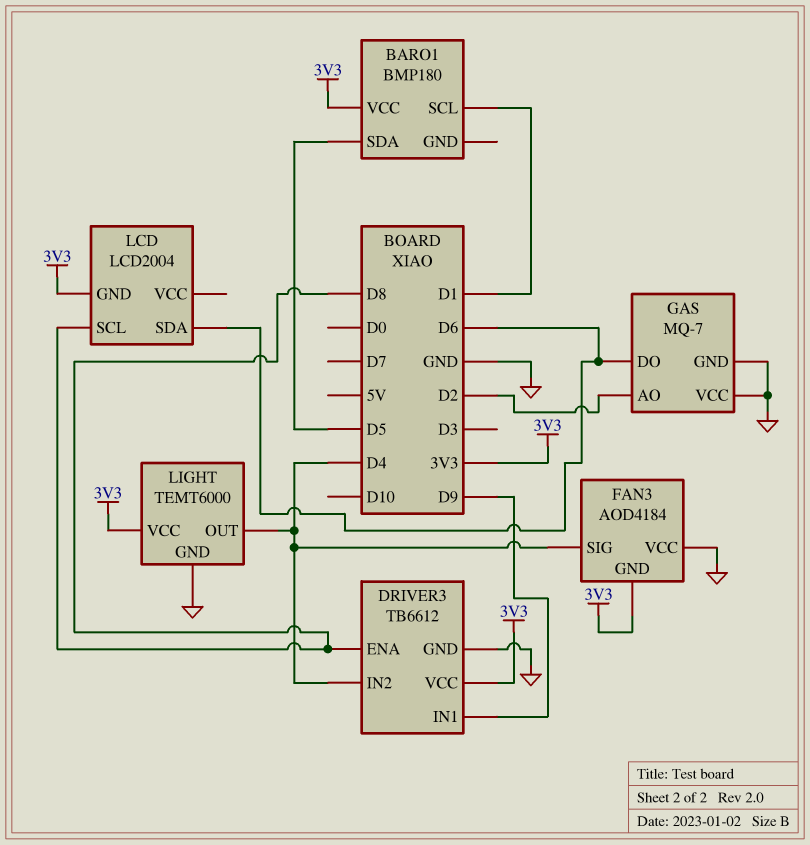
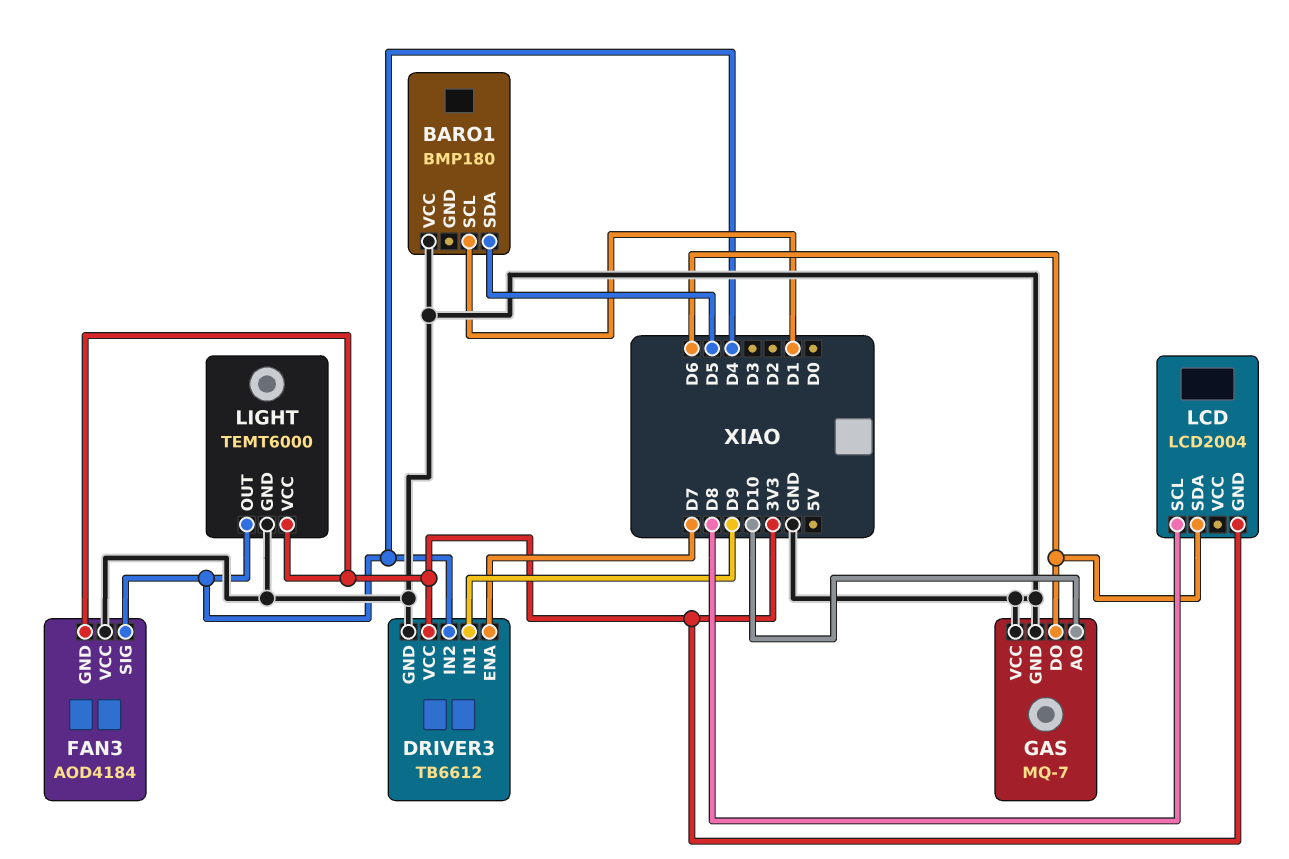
BARO1 pin VCC: 3V3 -> GND
DRIVER3 pin ENA: D8 -> D7
GAS pin AO: D2 -> D10

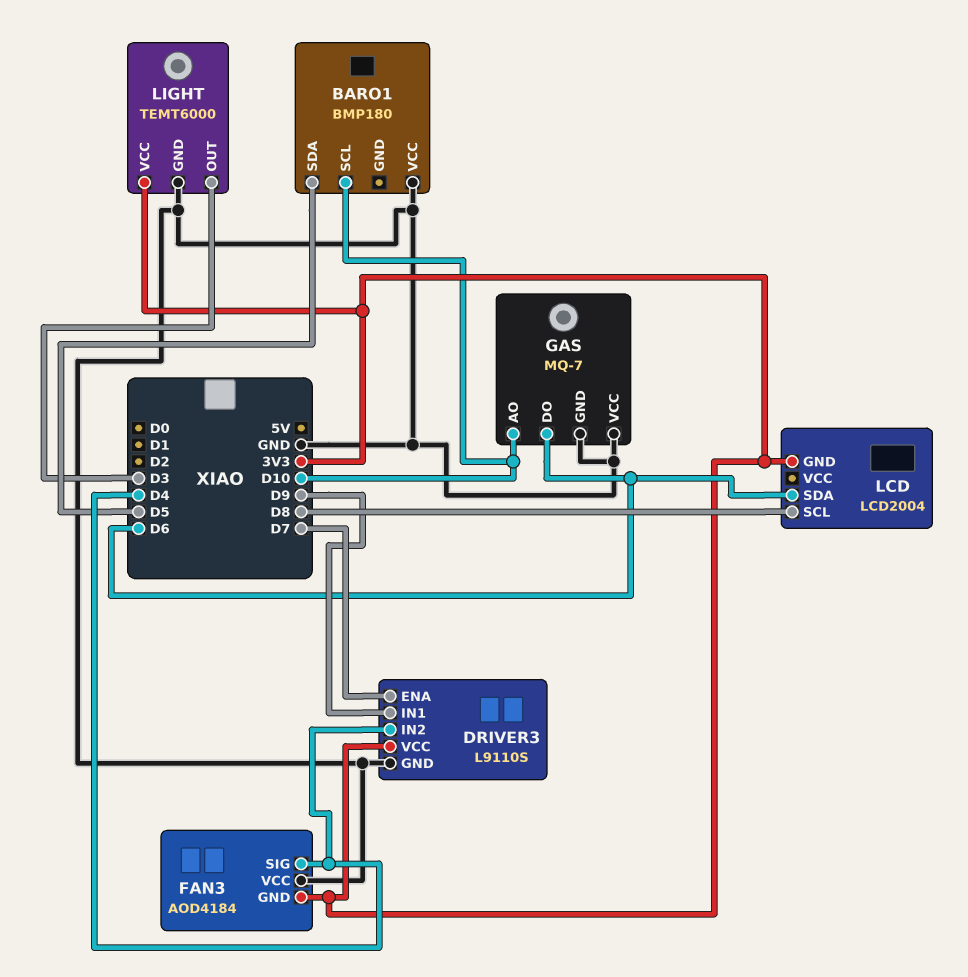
BARO1 pin SCL: D1 -> D10
DRIVER3: TB6612 -> L9110S
LIGHT pin OUT: D4 -> D3

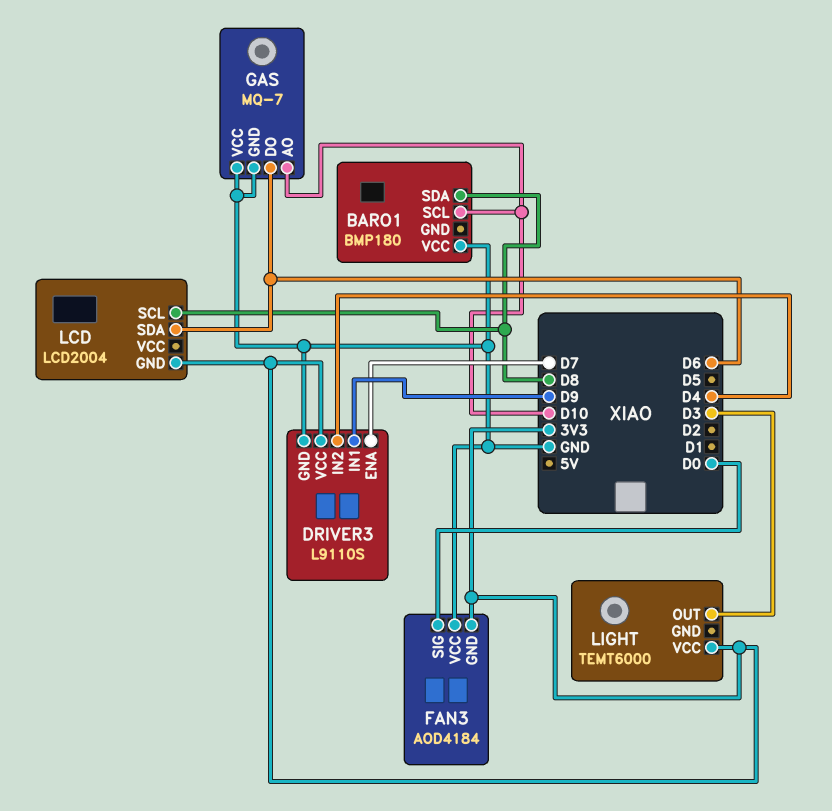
BARO1 pin SDA: D5 -> D8
FAN3 pin SIG: D4 -> D0
LIGHT pin GND: GND -> none

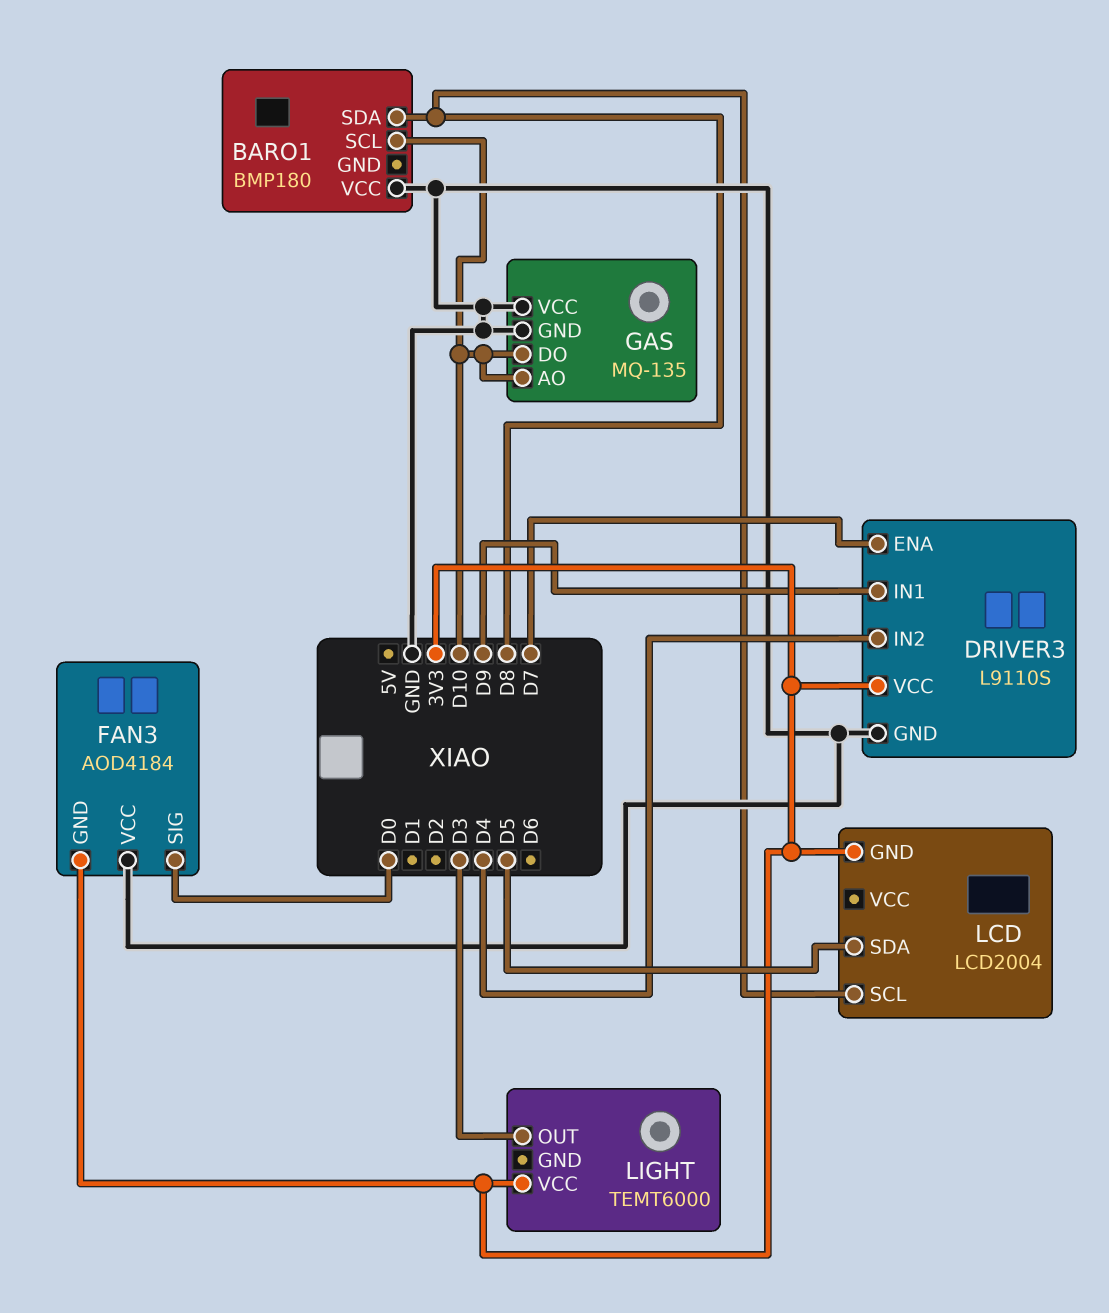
GAS: MQ-7 -> MQ-135
GAS pin DO: D6 -> D10
LCD pin SDA: D6 -> D5

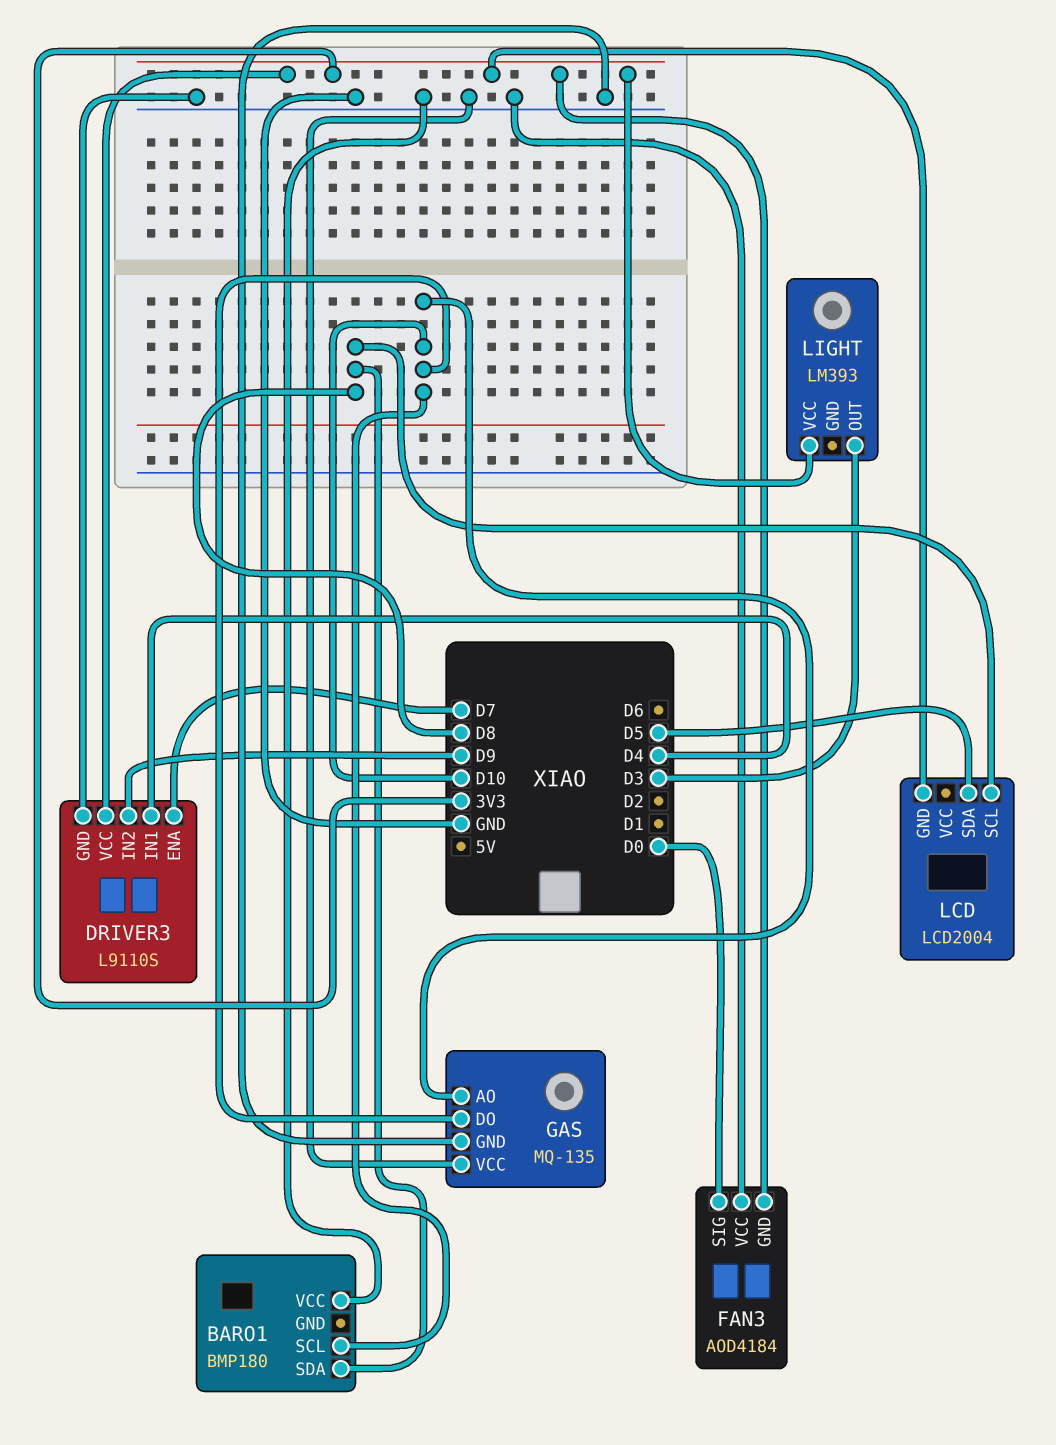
DRIVER3 pin IN1: D9 -> D4
DRIVER3 pin IN2: D4 -> D9
LIGHT: TEMT6000 -> LM393

